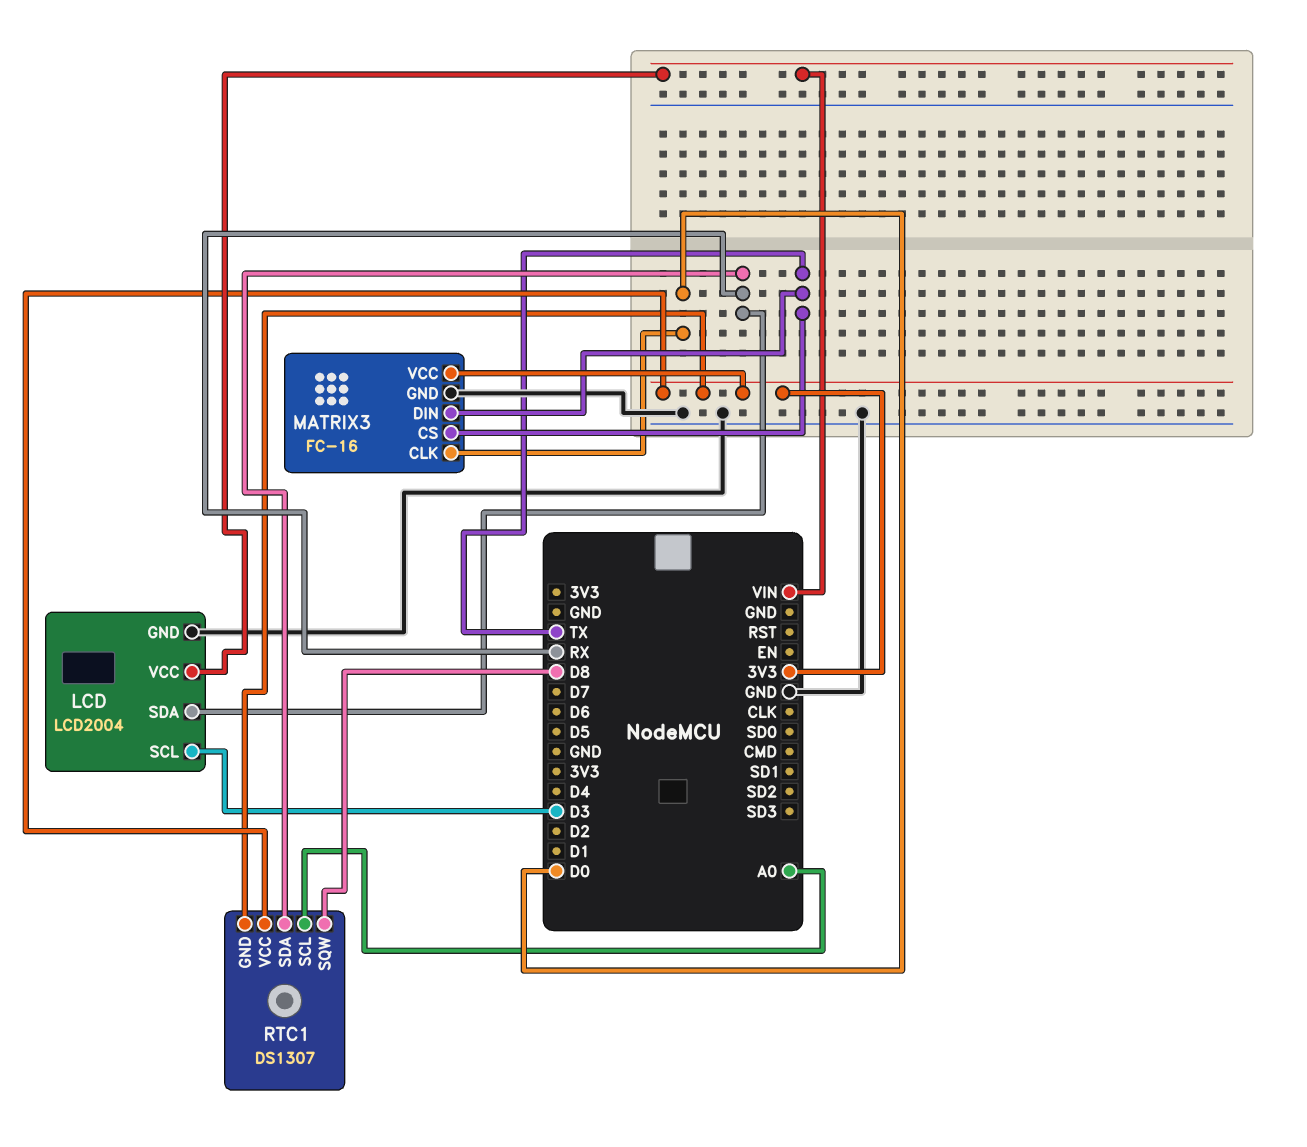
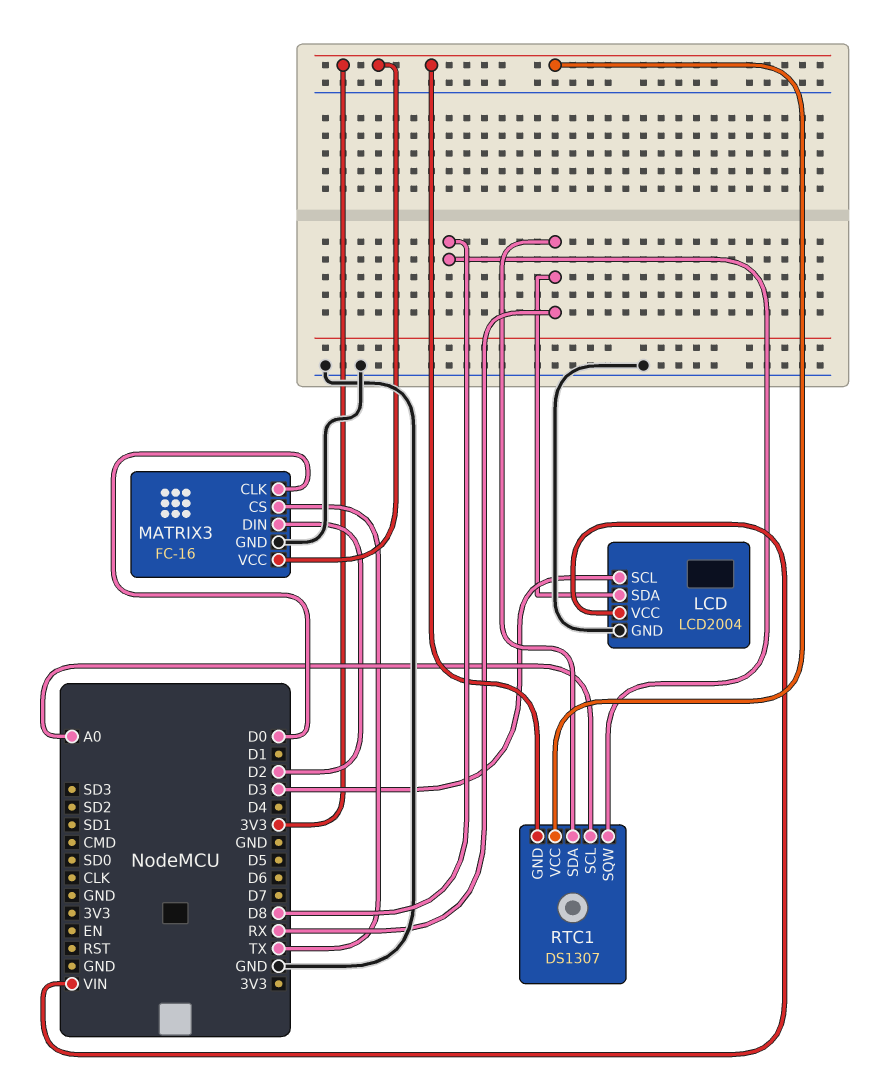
MATRIX3 pin DIN: TX -> D2

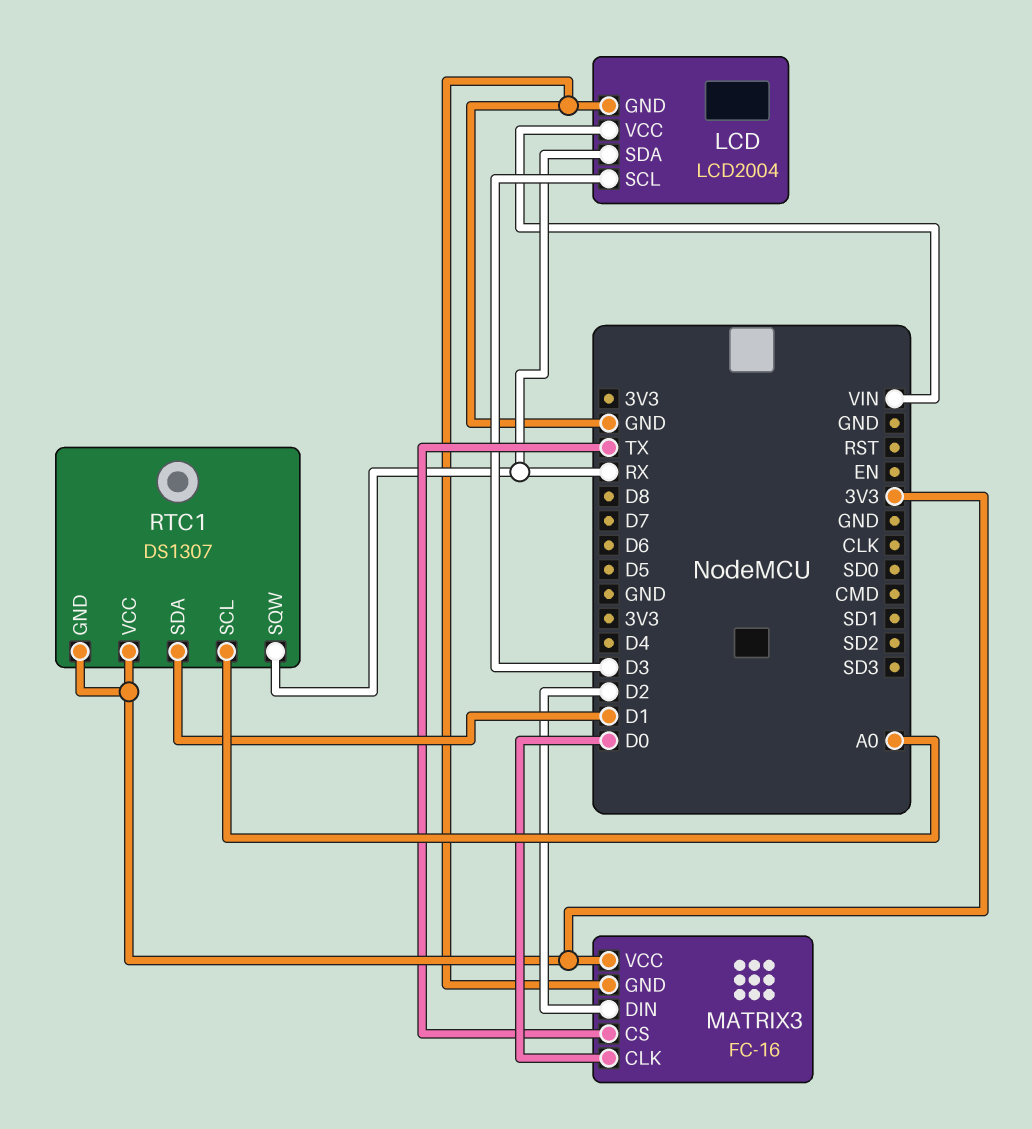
RTC1 pin SDA: RX -> D1
RTC1 pin SQW: D8 -> RX

